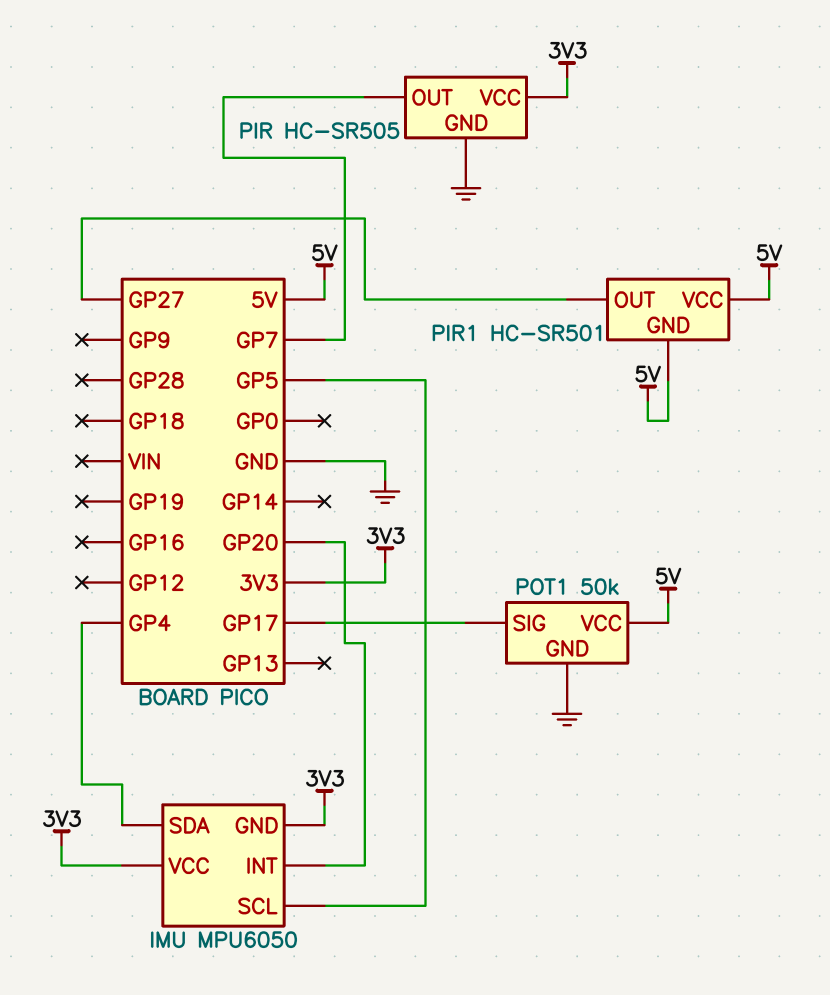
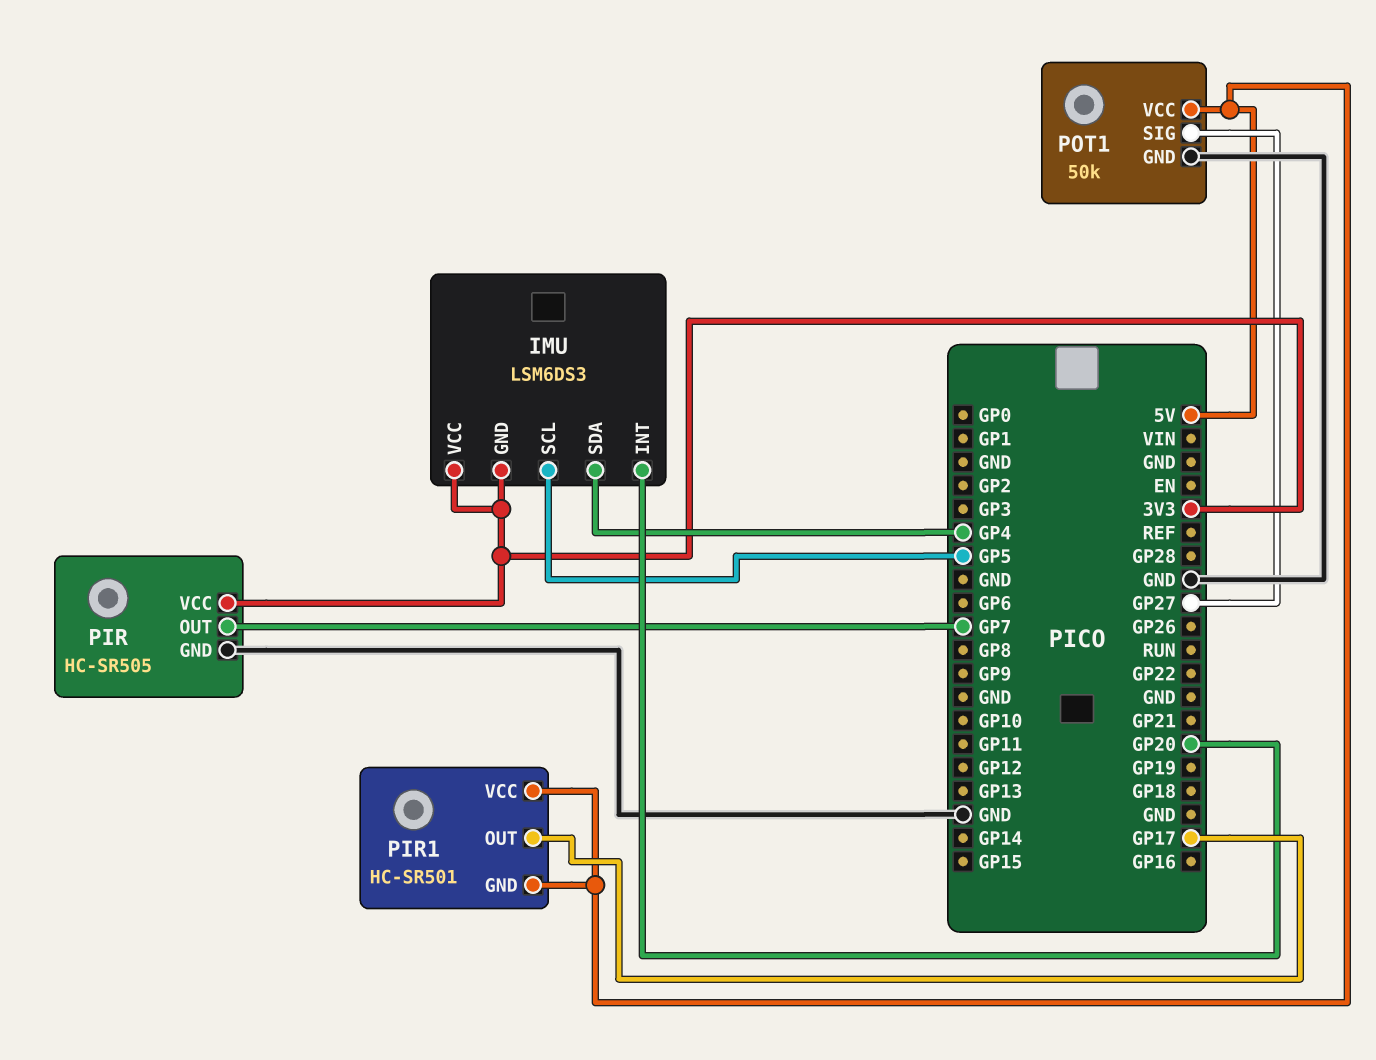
IMU: MPU6050 -> LSM6DS3
PIR1 pin OUT: GP27 -> GP17
POT1 pin SIG: GP17 -> GP27

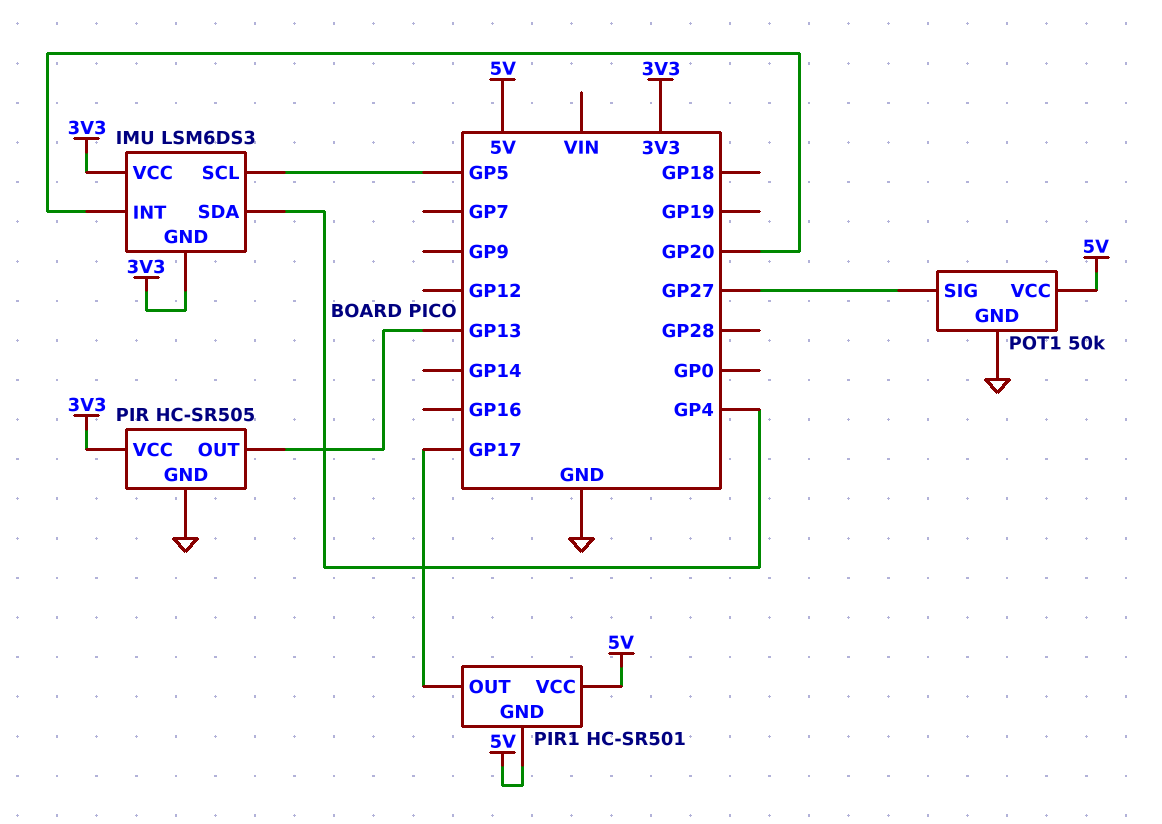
PIR pin OUT: GP7 -> GP13

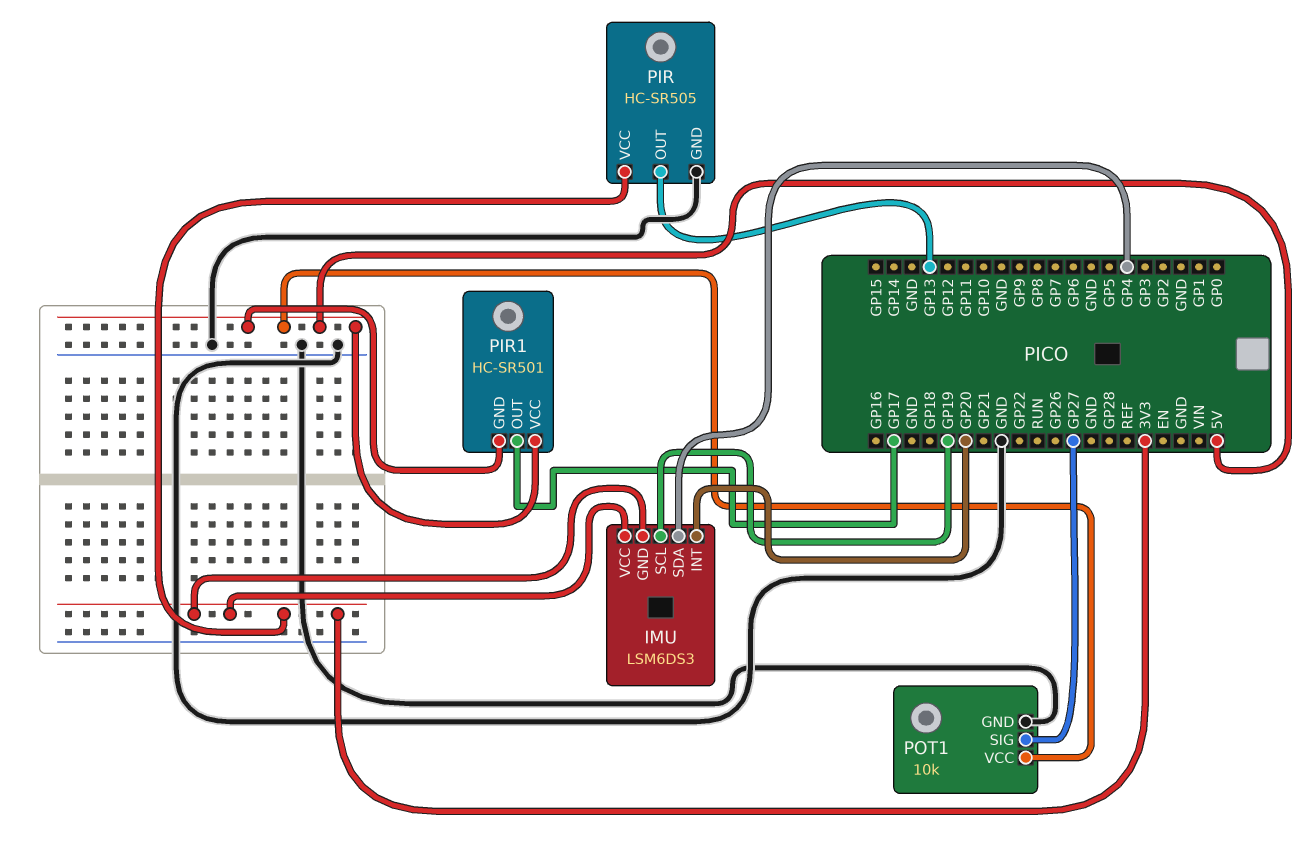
IMU pin SCL: GP5 -> GP19
POT1: 50k -> 10k

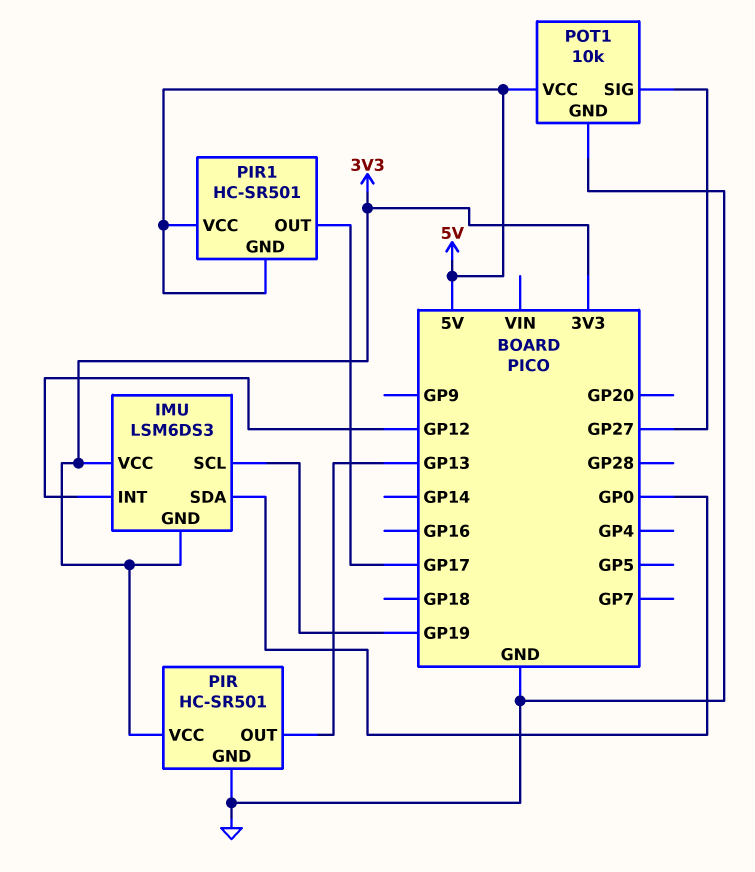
IMU pin INT: GP20 -> GP12
IMU pin SDA: GP4 -> GP0
PIR: HC-SR505 -> HC-SR501

